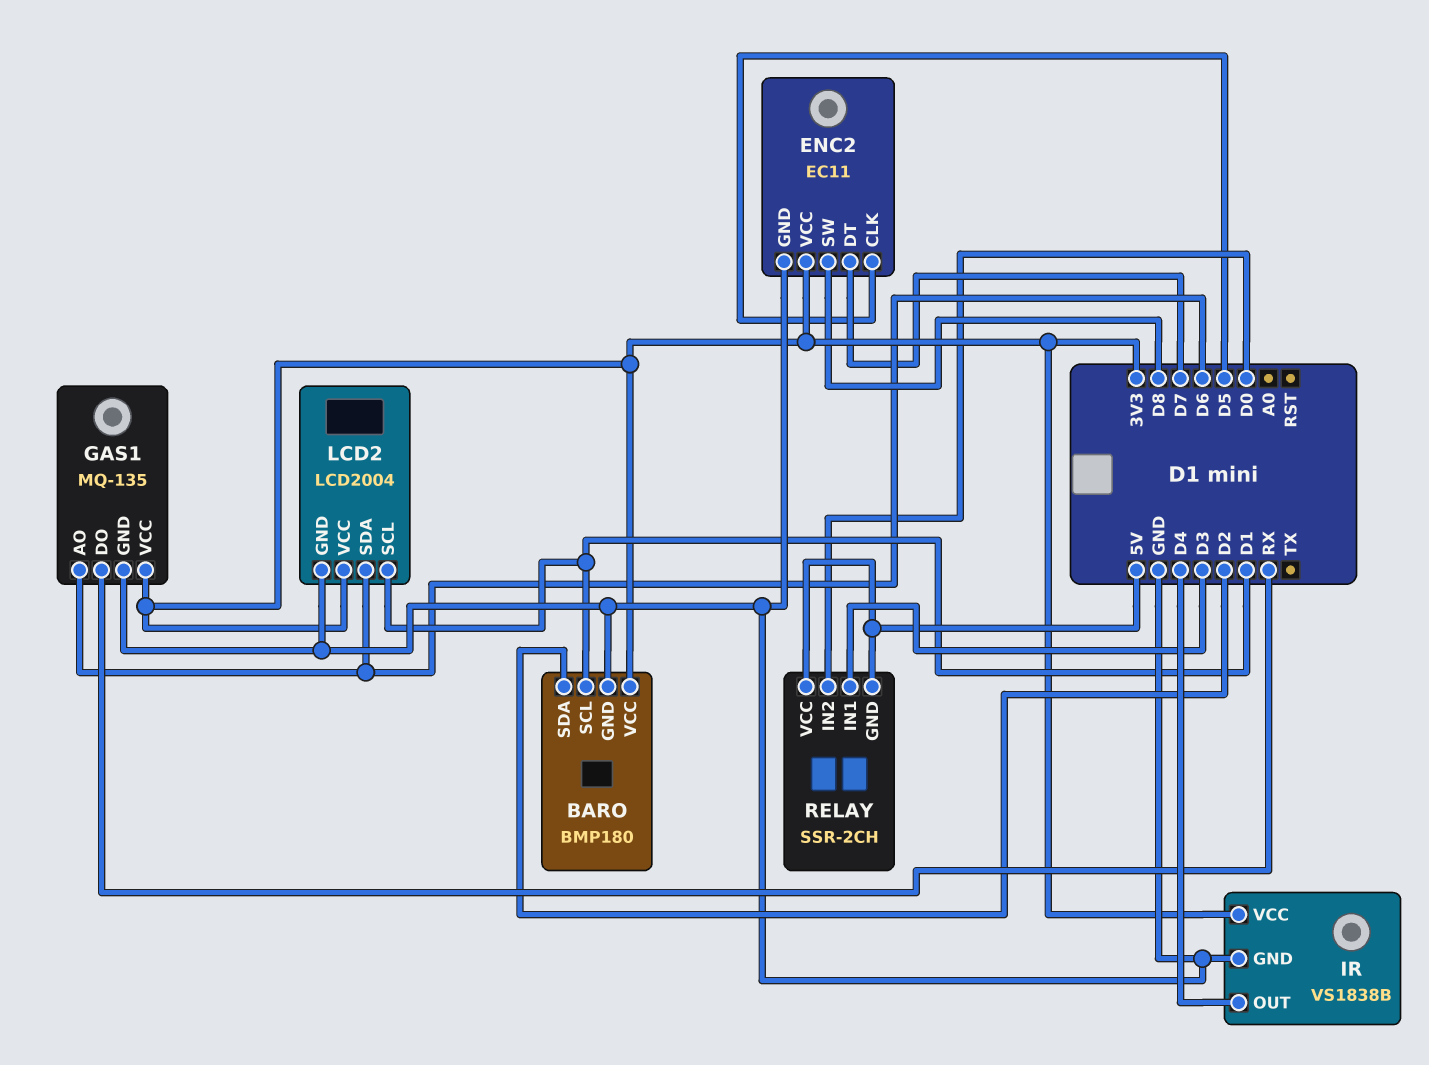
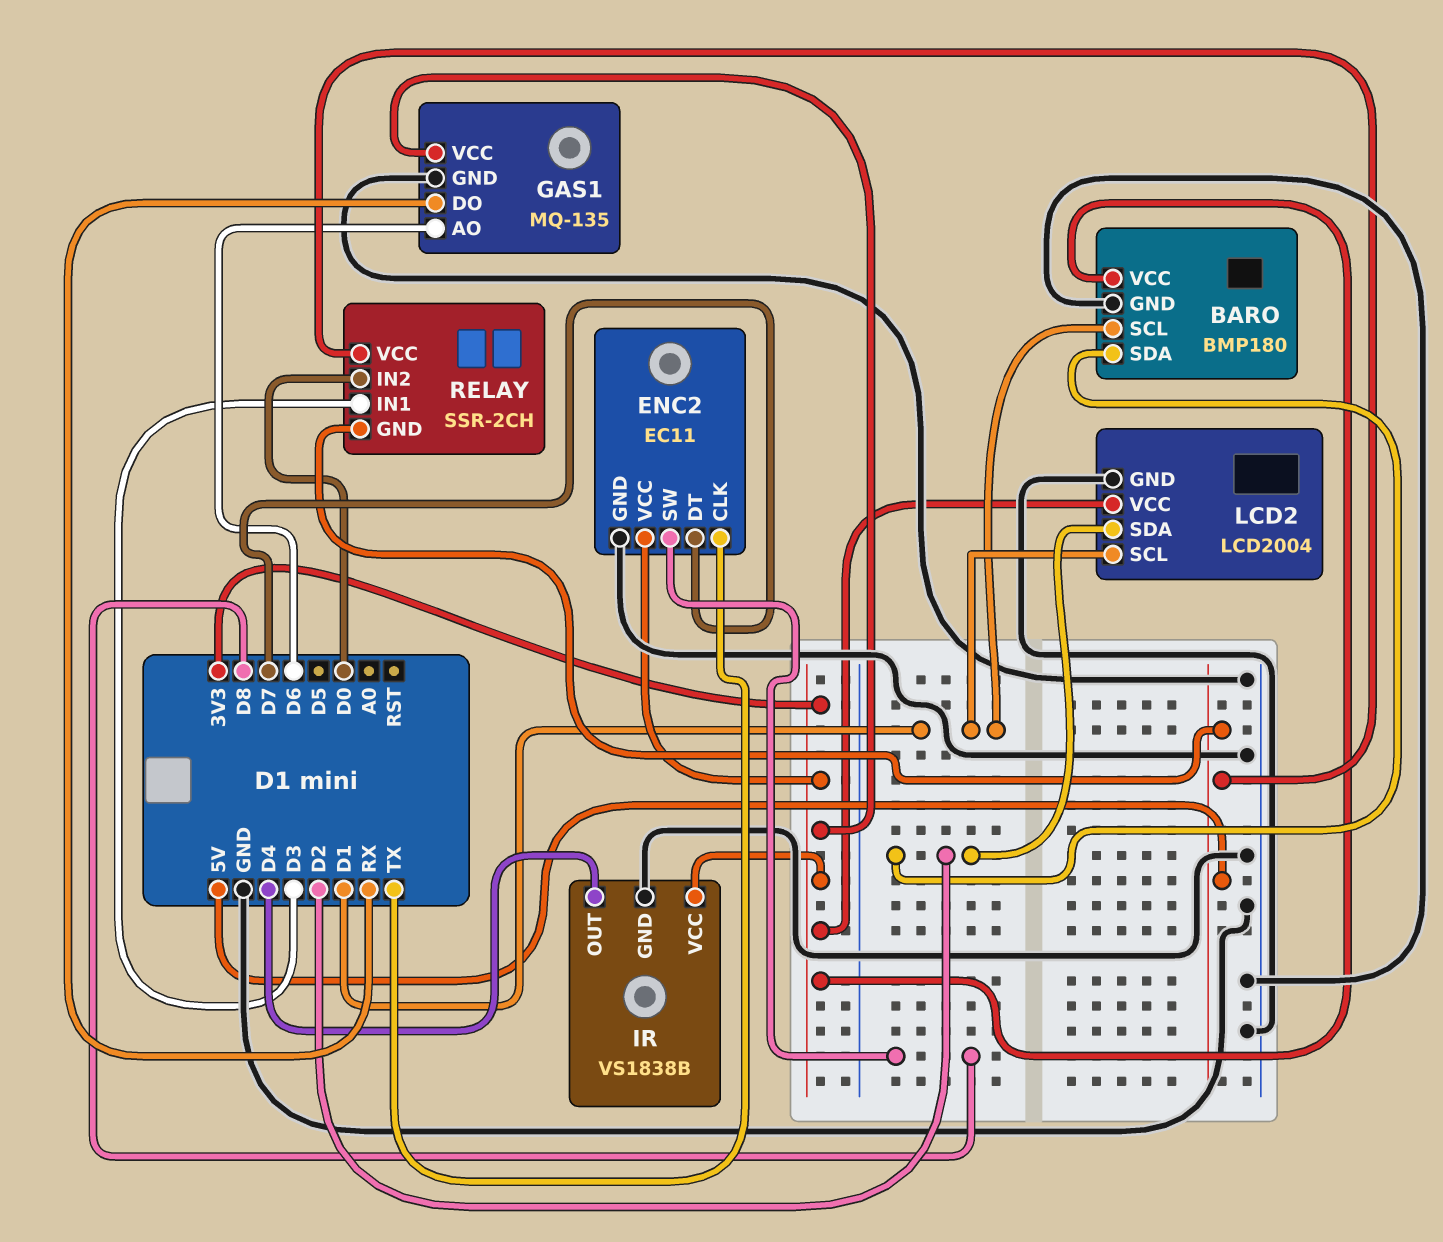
ENC2 pin CLK: D5 -> TX
LCD2 pin SDA: D6 -> D2

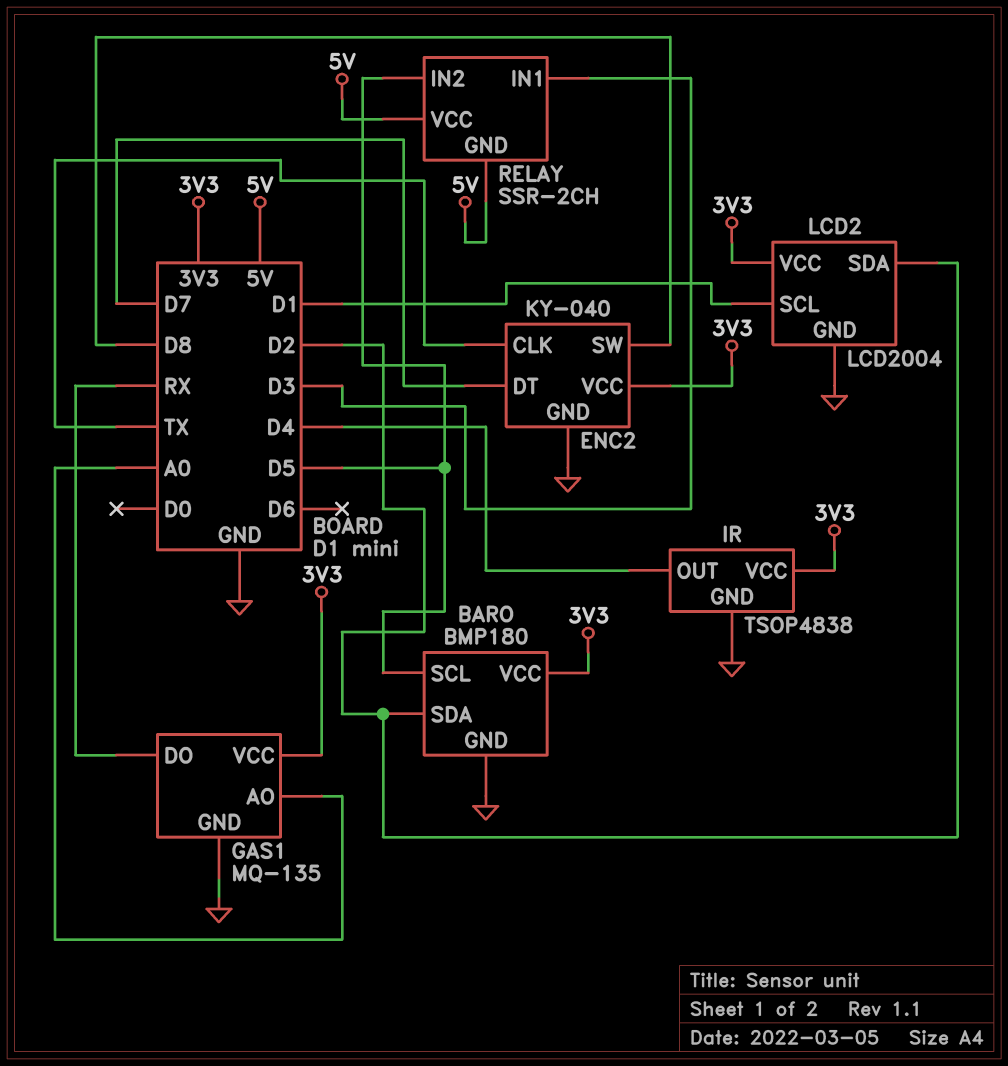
BARO pin SCL: D1 -> D5
ENC2: EC11 -> KY-040
GAS1 pin AO: D6 -> A0
IR: VS1838B -> TSOP4838
RELAY pin IN2: D0 -> D5

